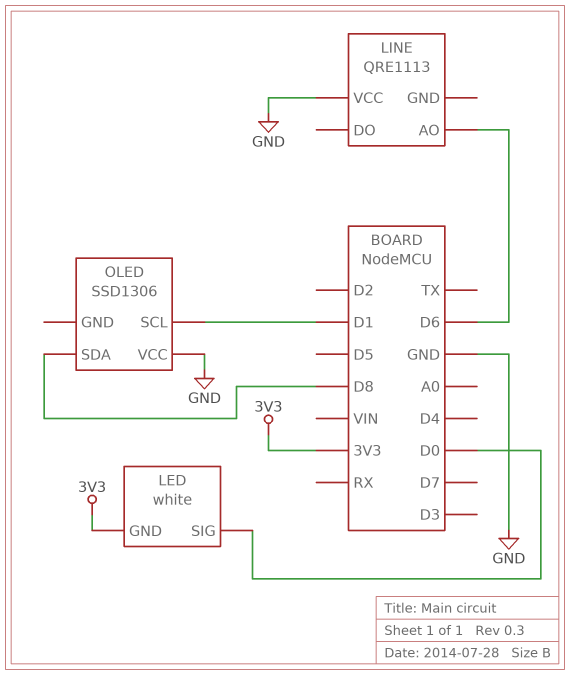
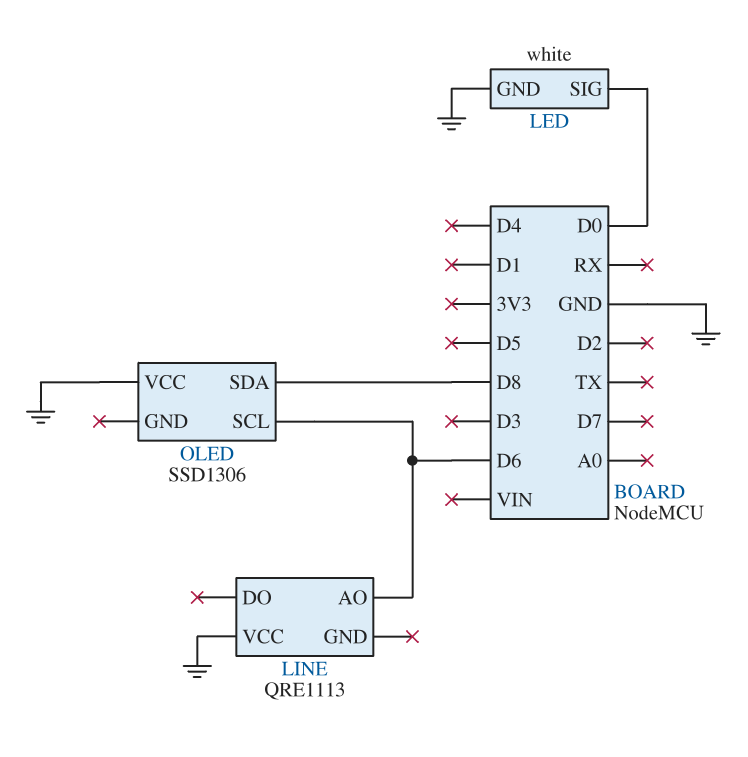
LED pin GND: 3V3 -> GND
OLED pin SCL: D1 -> D6

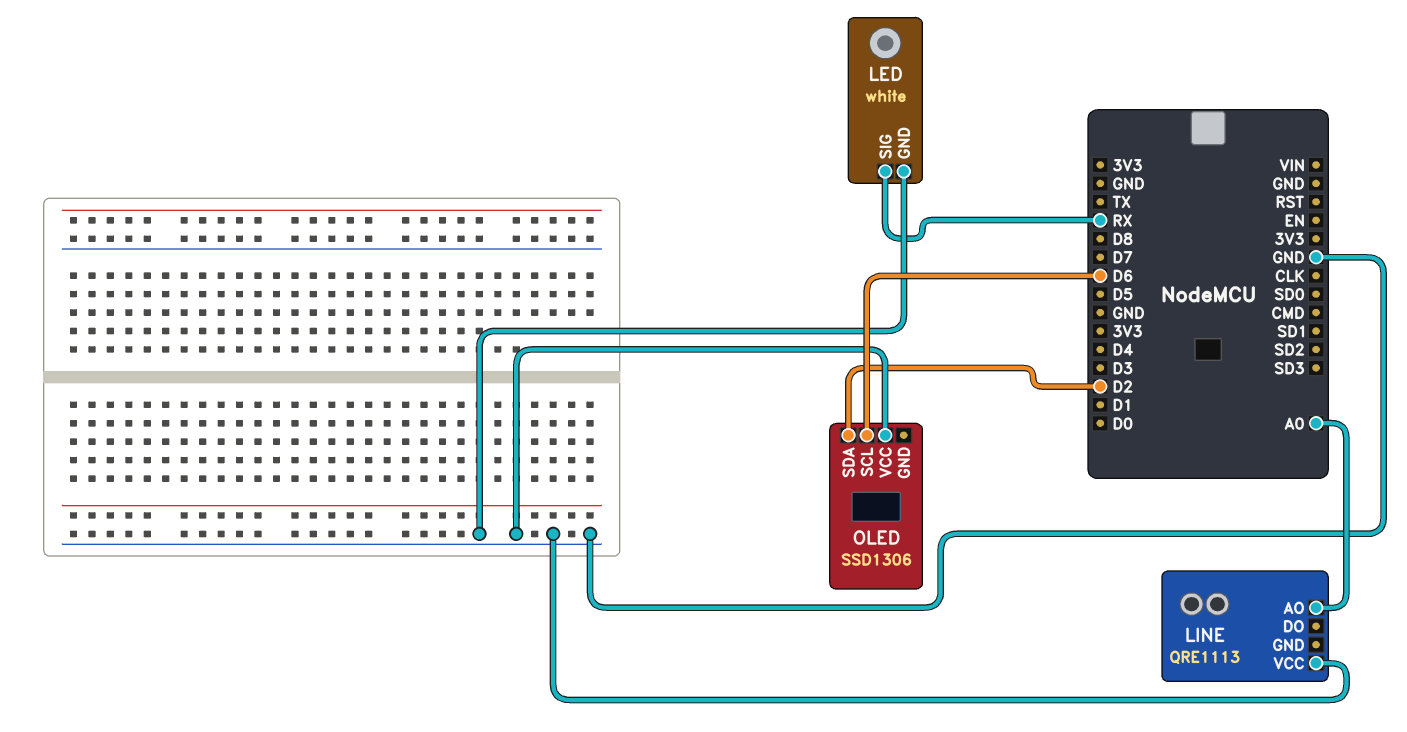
LED pin SIG: D0 -> RX
LINE pin AO: D6 -> A0
OLED pin SDA: D8 -> D2

